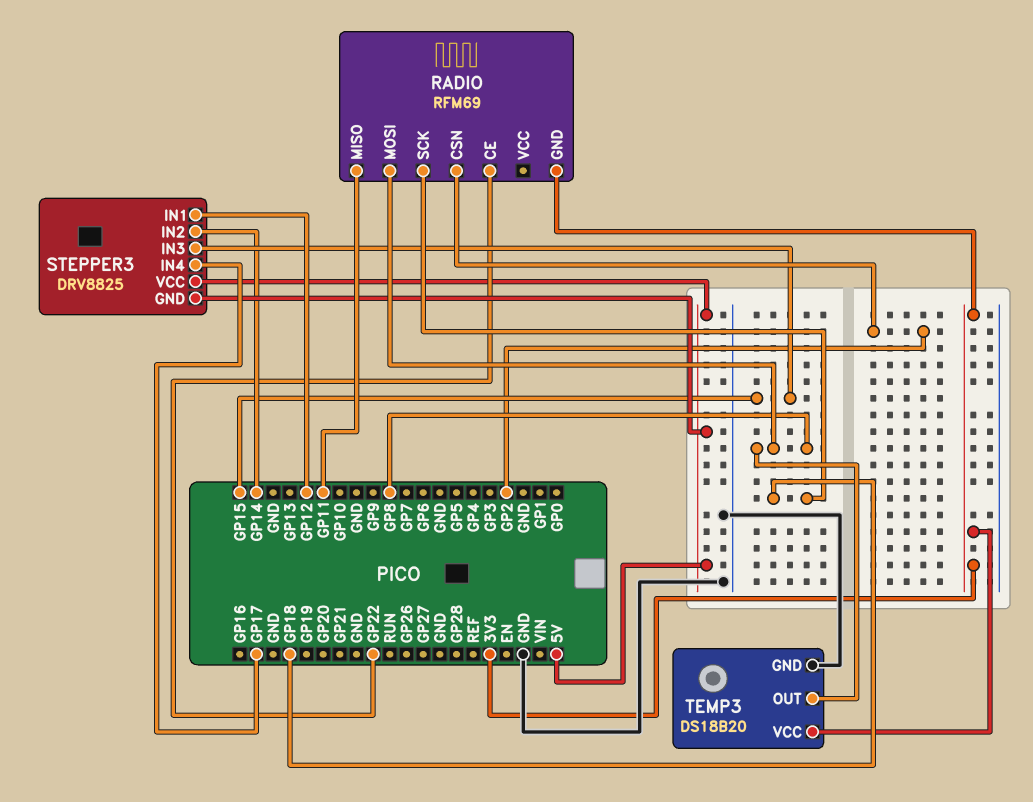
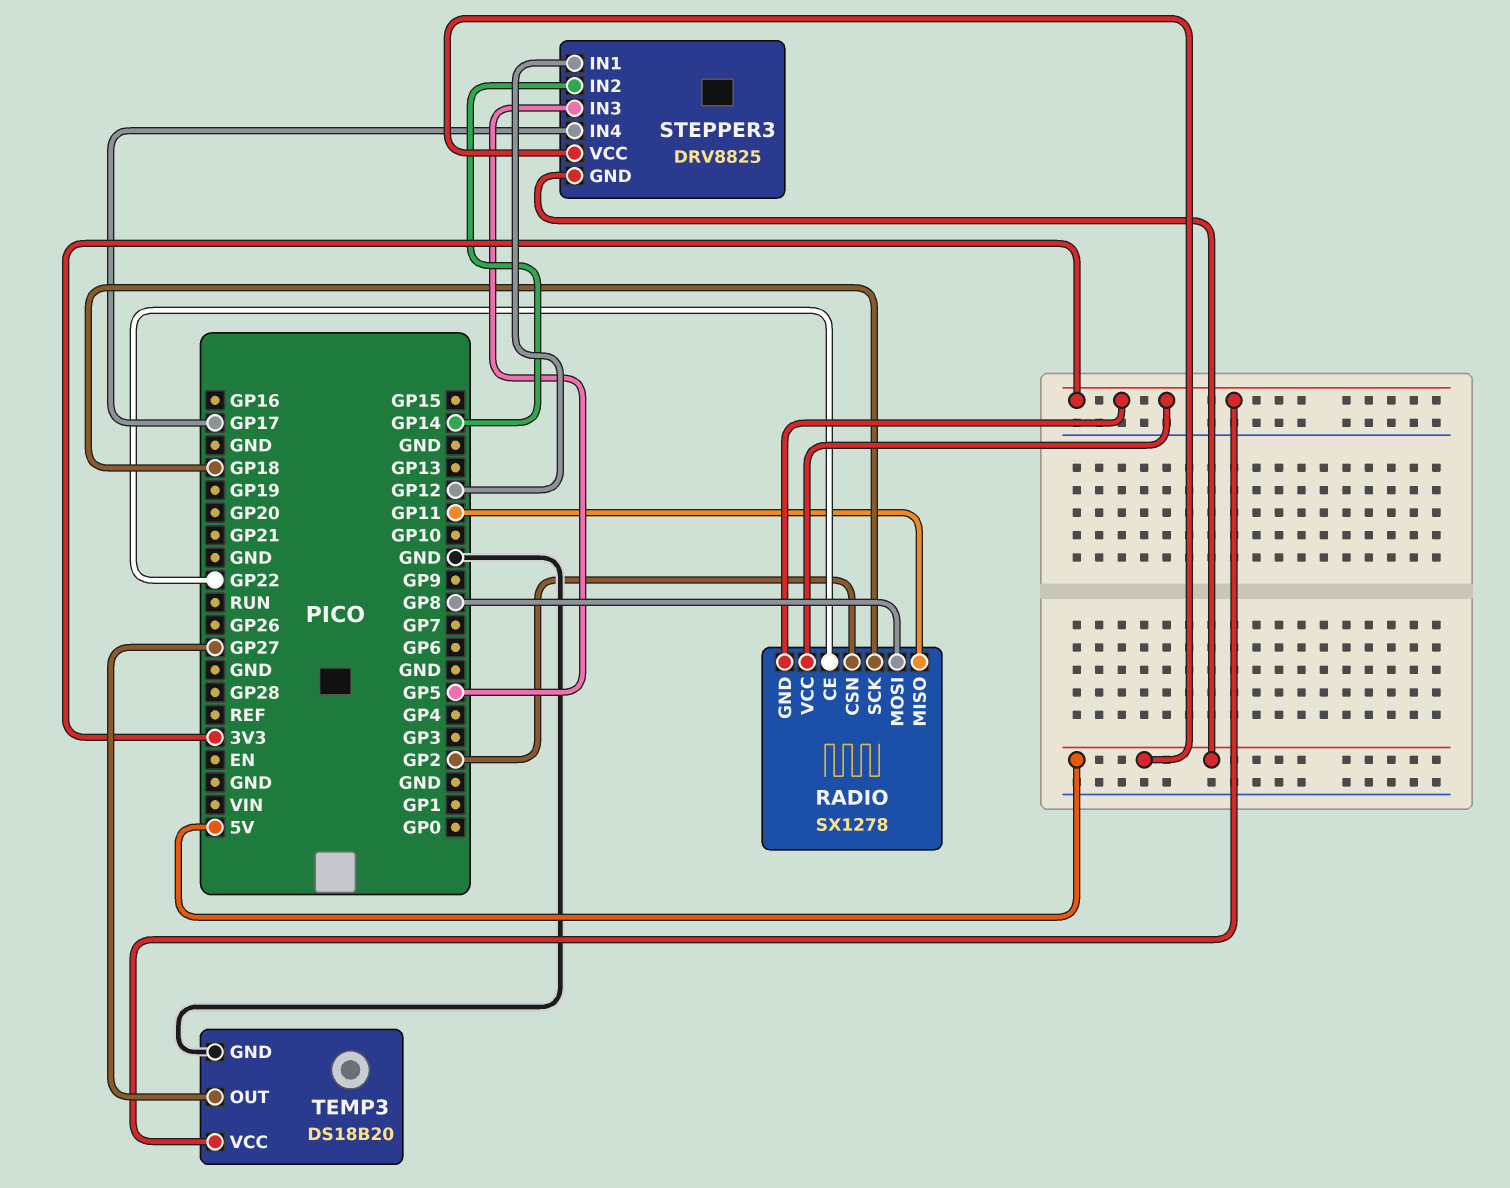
RADIO: RFM69 -> SX1278
RADIO pin VCC: none -> 3V3
STEPPER3 pin IN3: GP15 -> GP5
TEMP3 pin OUT: GP8 -> GP27

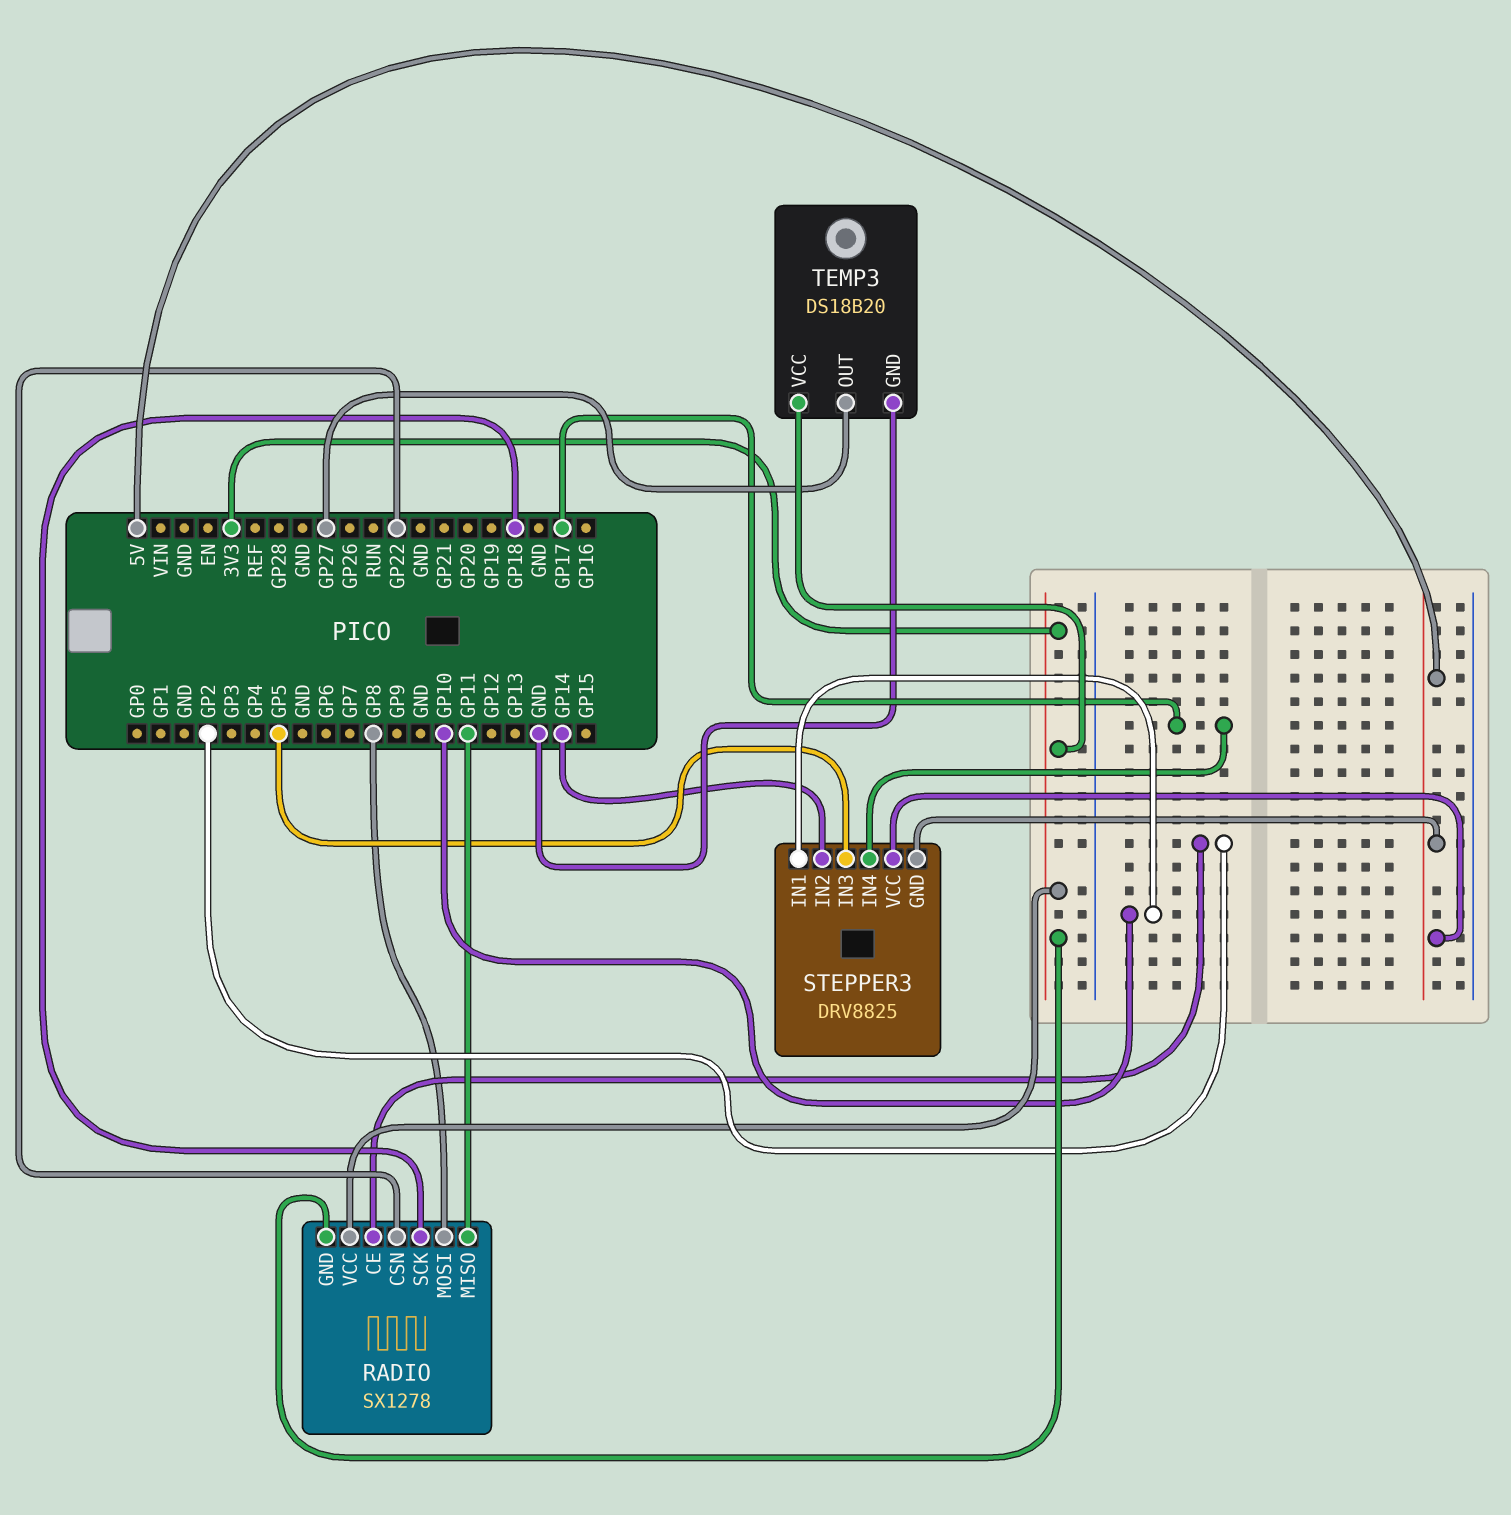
RADIO pin CE: GP22 -> GP2
RADIO pin CSN: GP2 -> GP22
STEPPER3 pin IN1: GP12 -> GP10

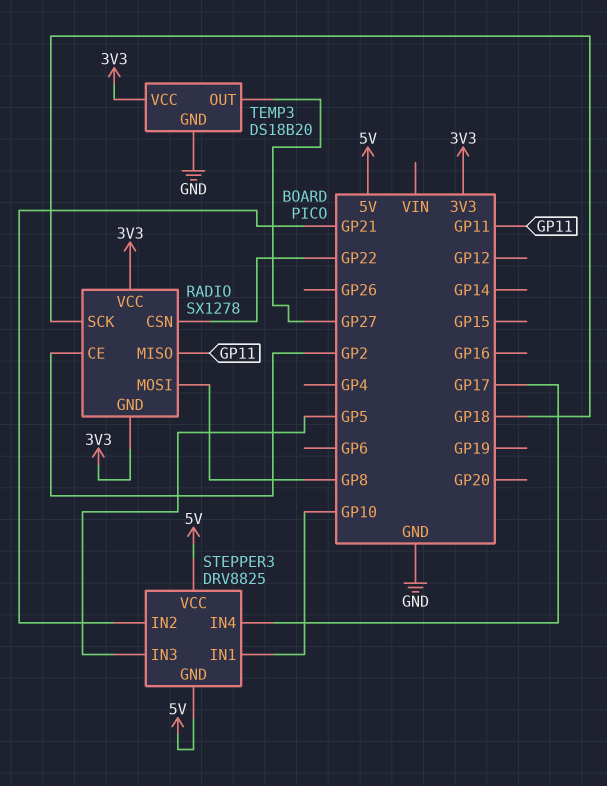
STEPPER3 pin IN2: GP14 -> GP21

